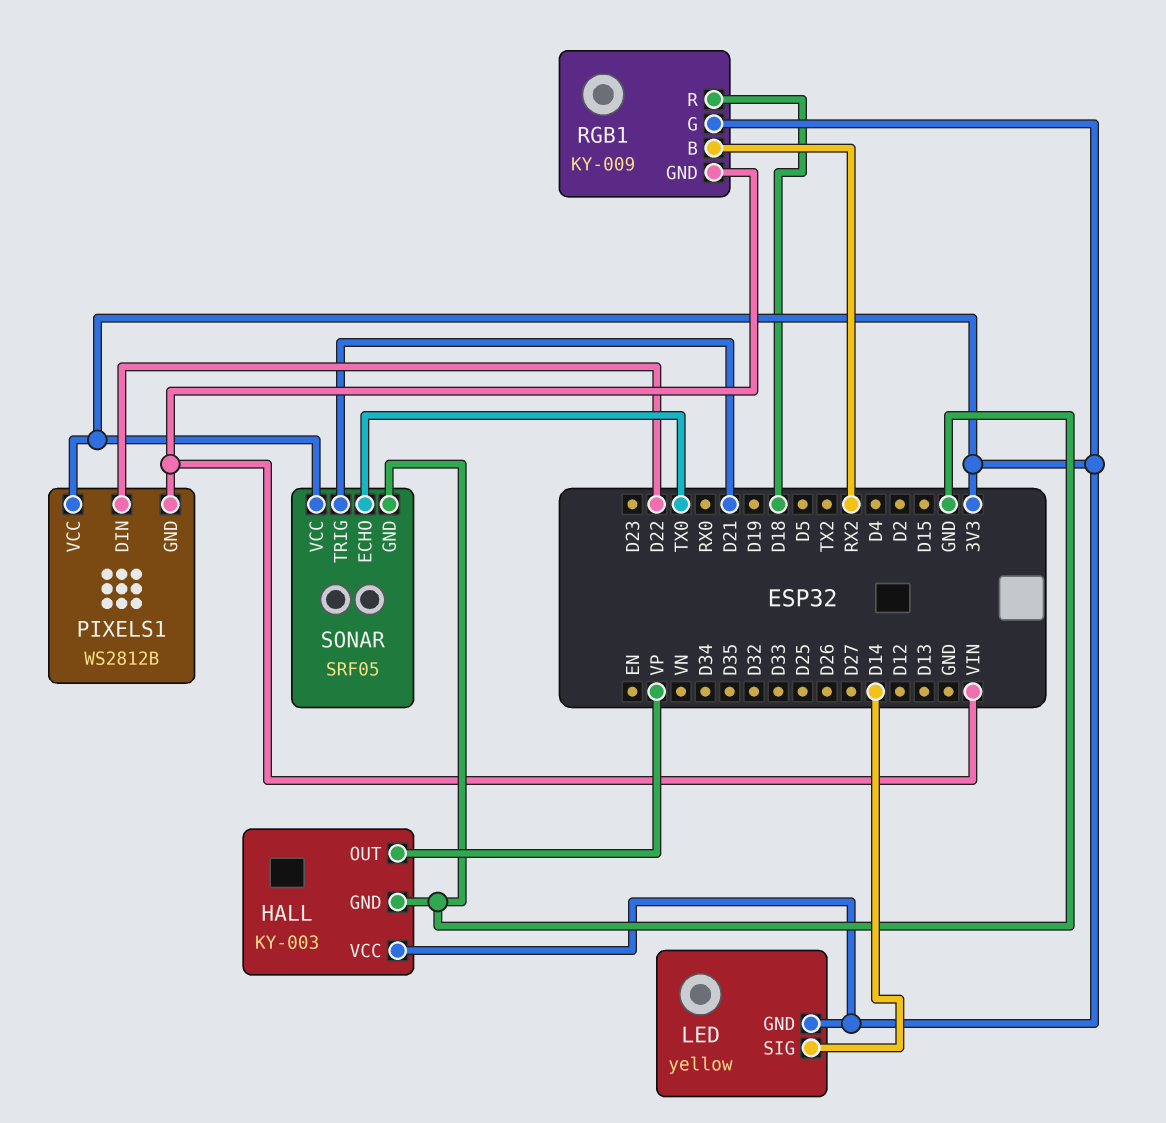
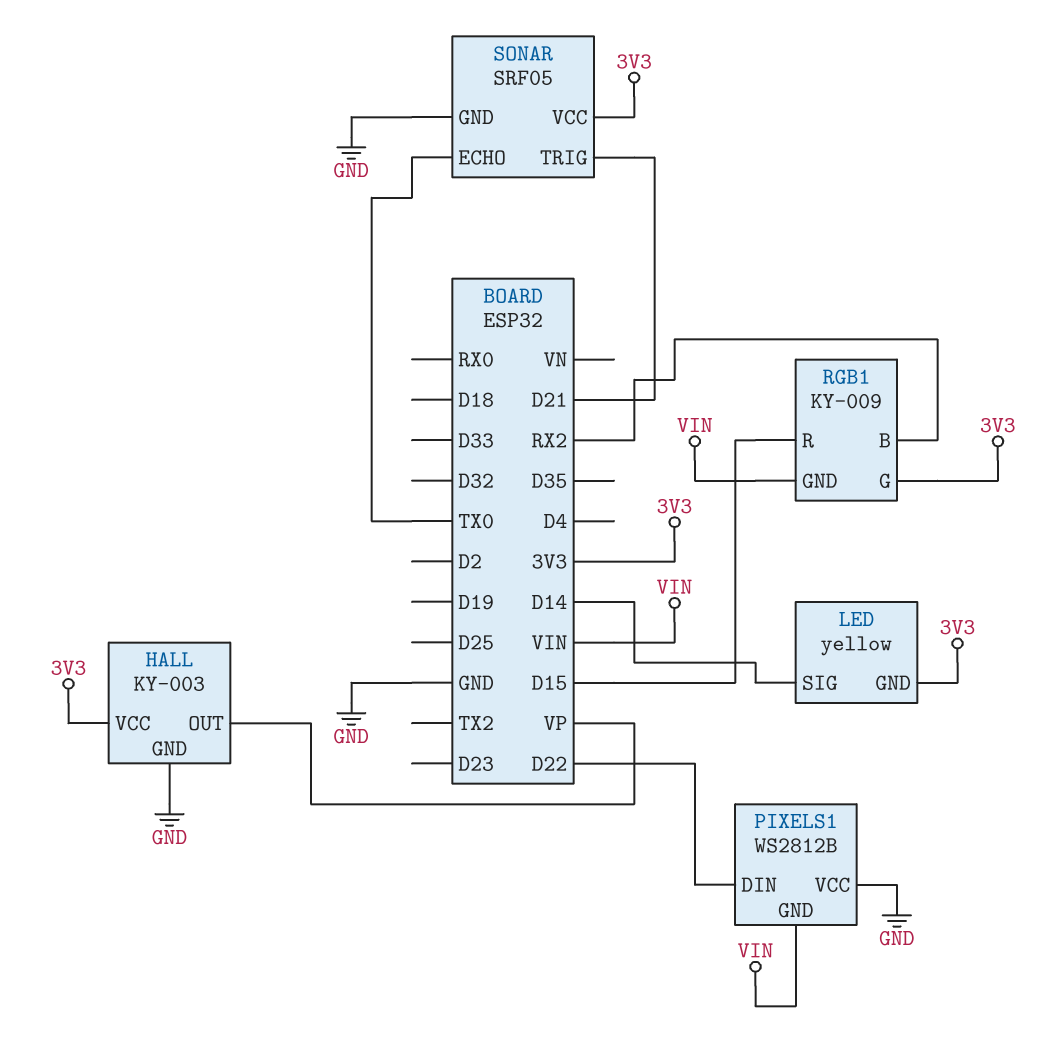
PIXELS1 pin VCC: 3V3 -> GND
RGB1 pin R: D18 -> D15

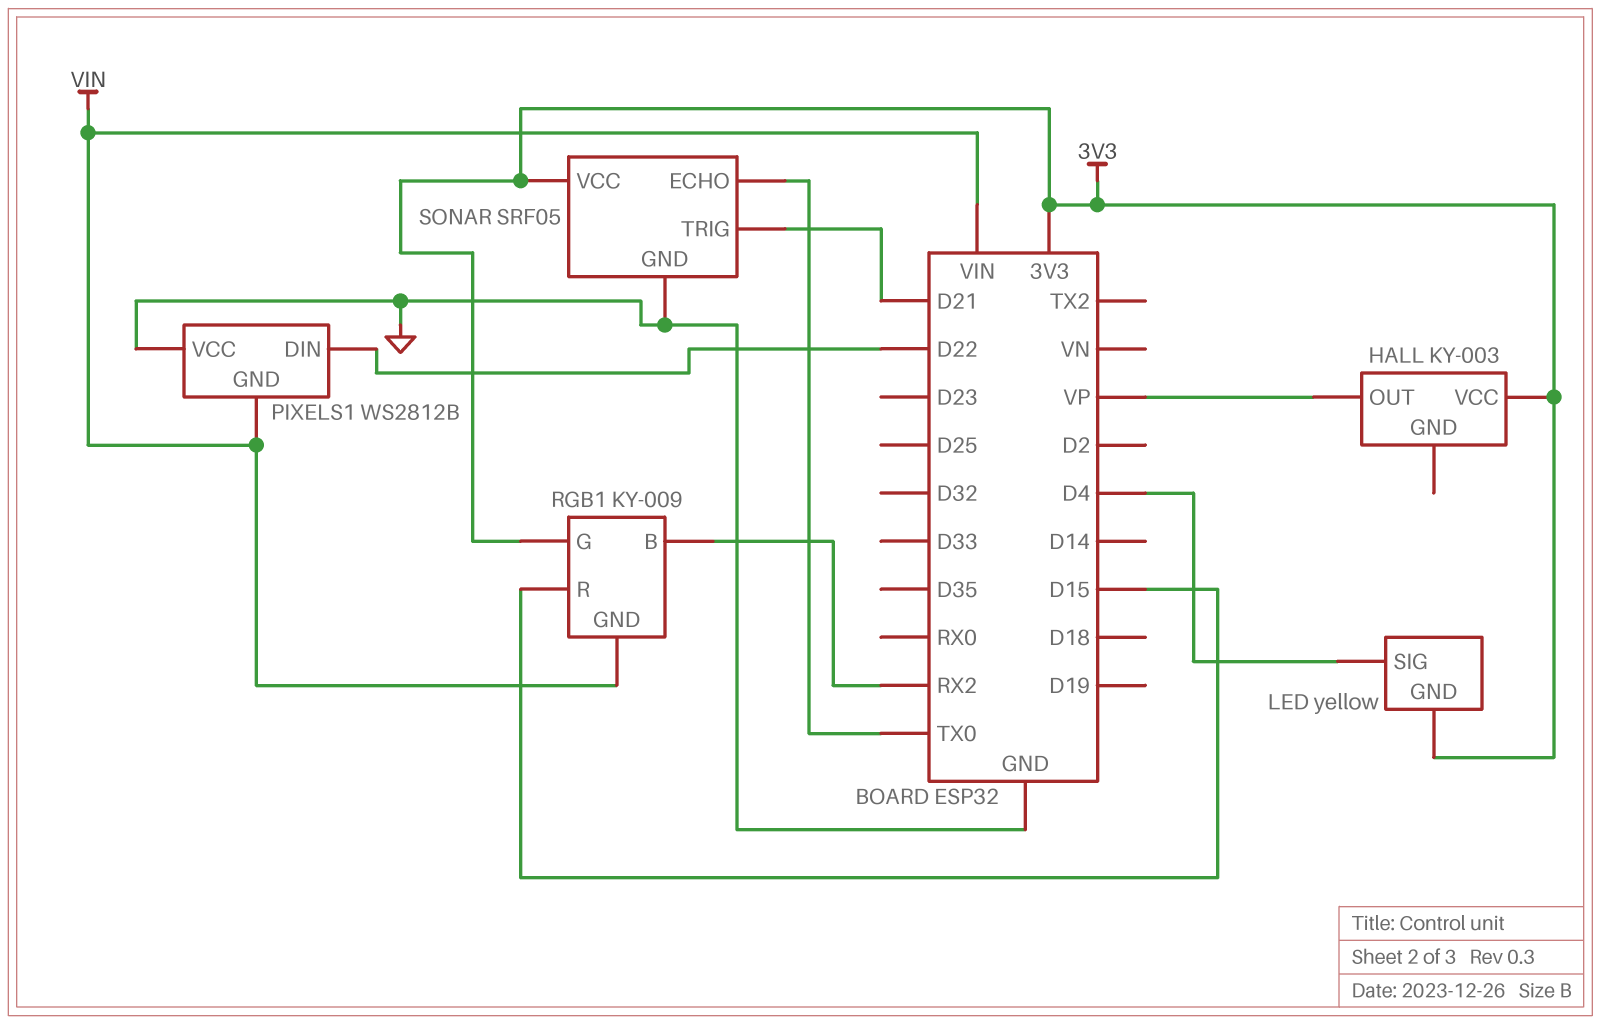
HALL pin GND: GND -> none
LED pin SIG: D14 -> D4

